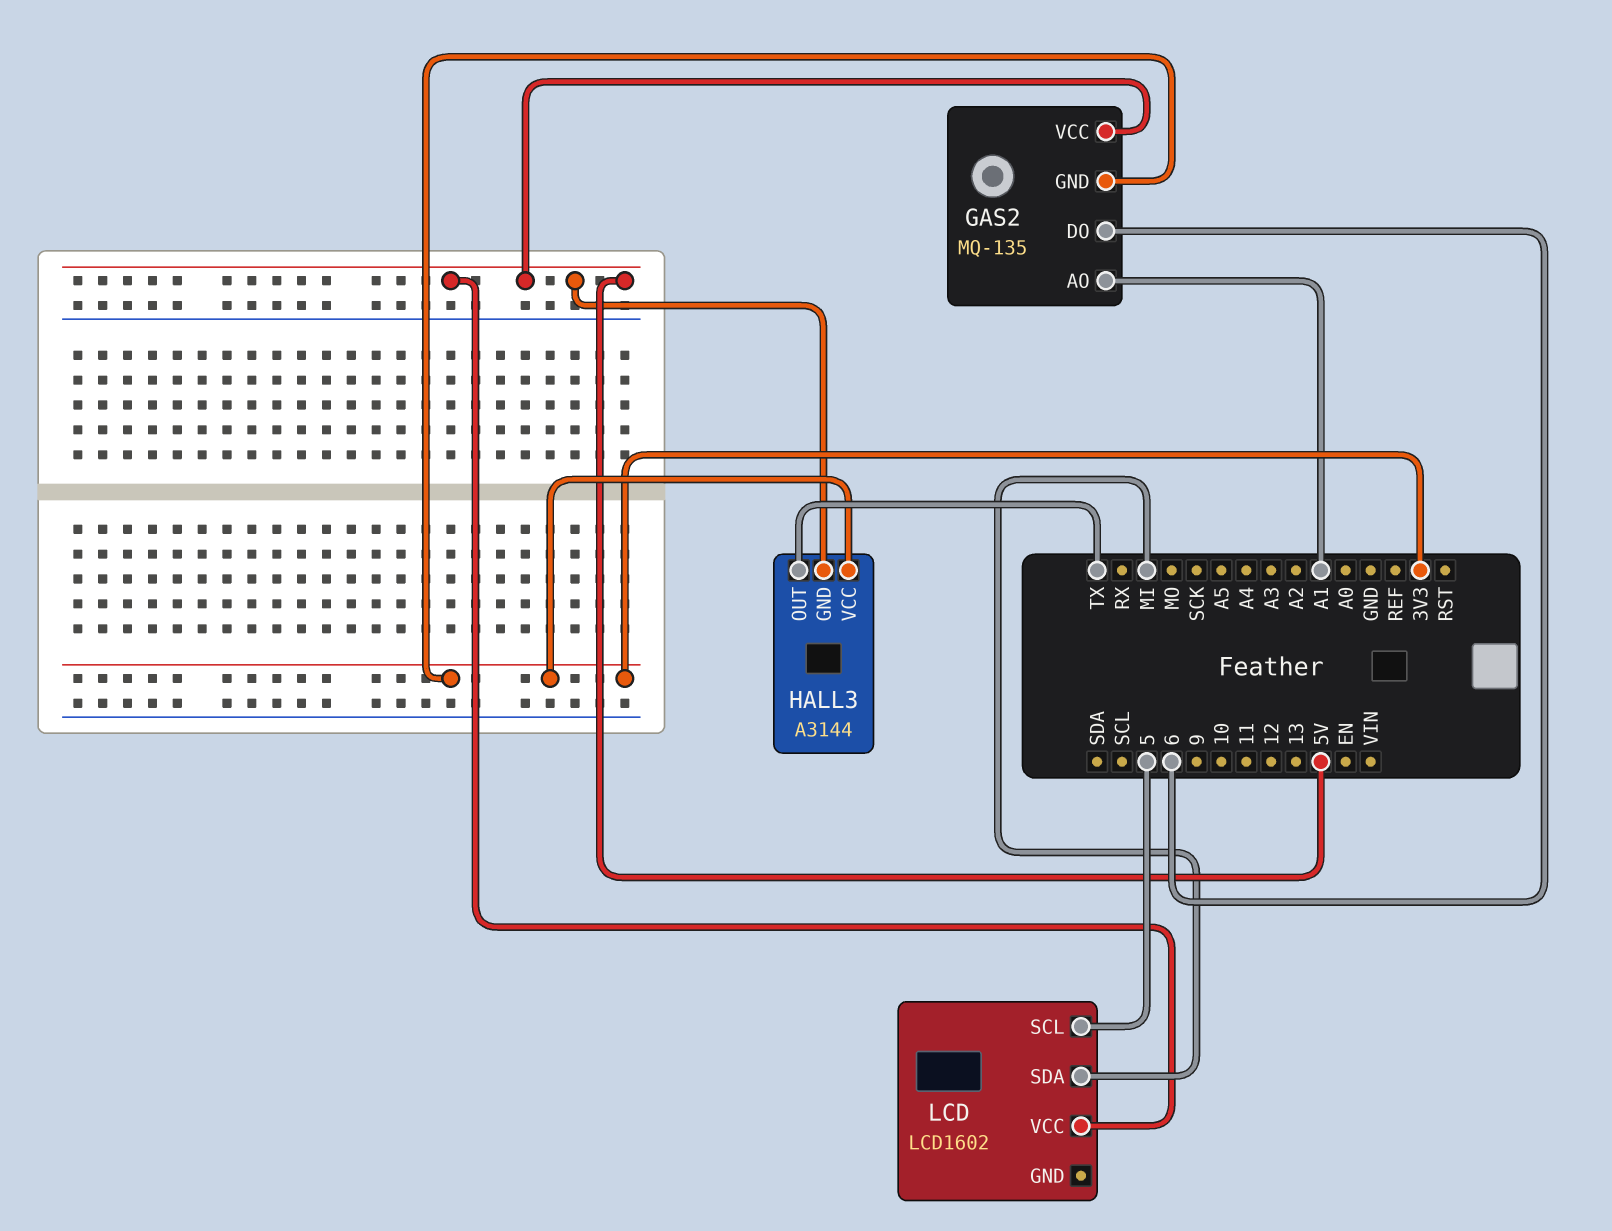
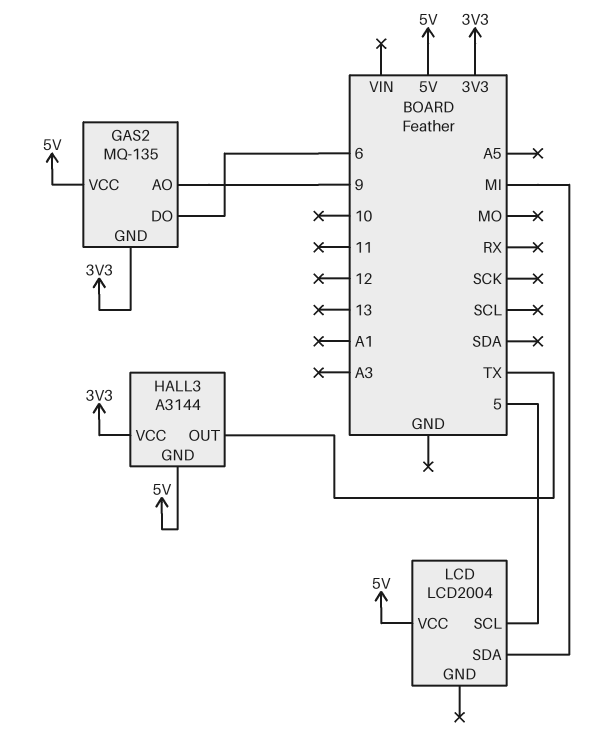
GAS2 pin AO: A1 -> 9
LCD: LCD1602 -> LCD2004

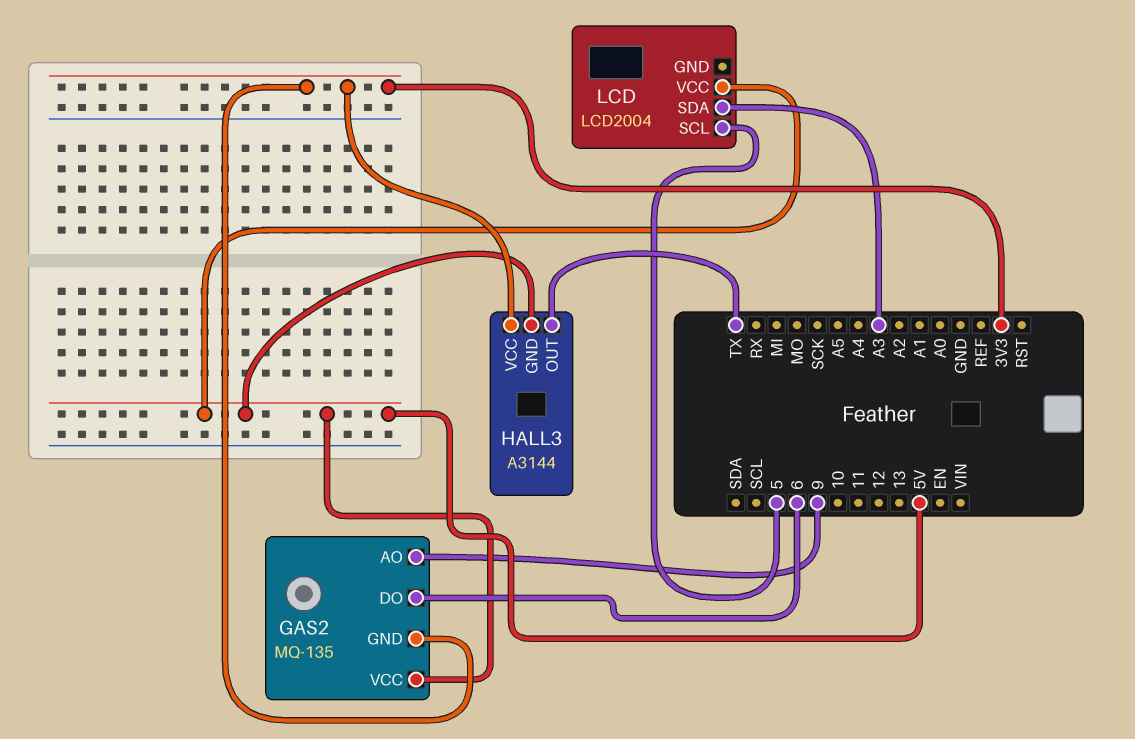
LCD pin SDA: MI -> A3

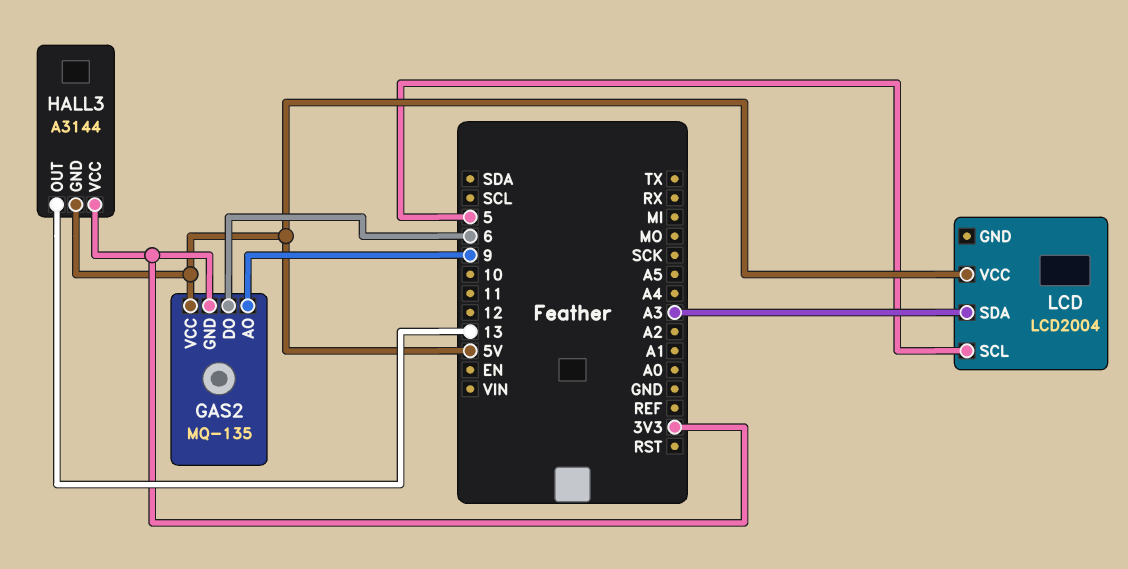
HALL3 pin OUT: TX -> 13

